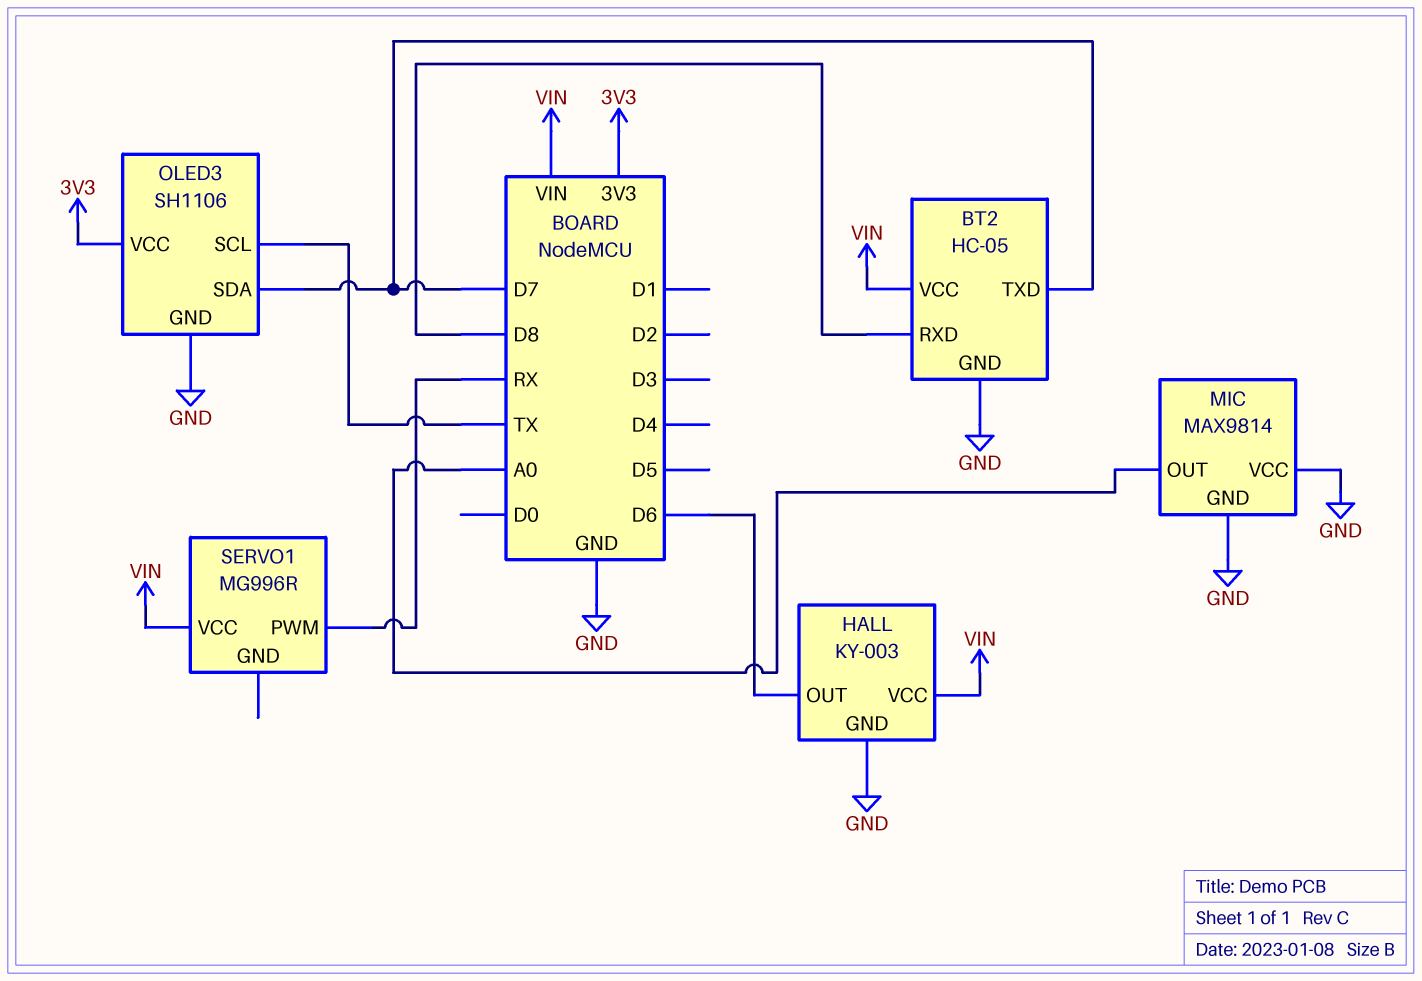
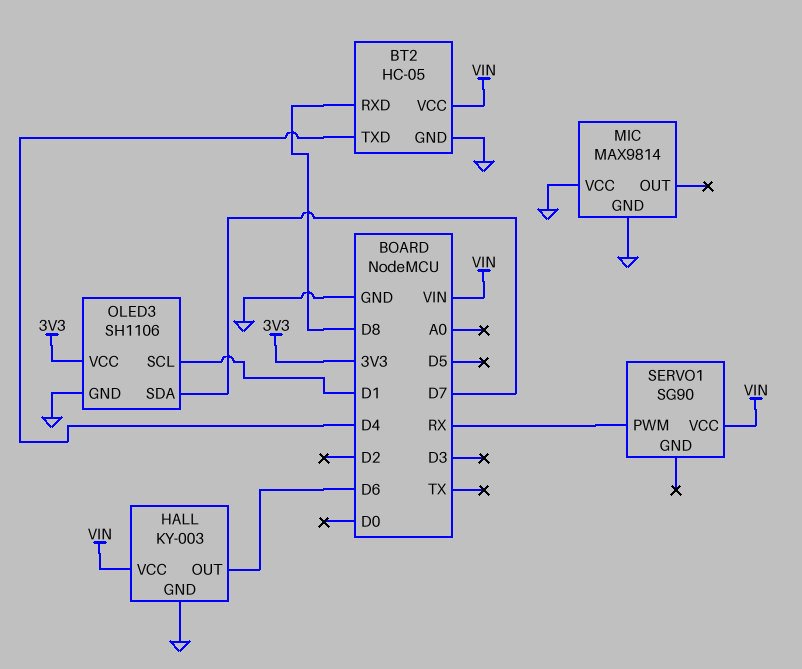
BT2 pin TXD: D7 -> D4
MIC pin OUT: A0 -> none
OLED3 pin SCL: TX -> D1
SERVO1: MG996R -> SG90

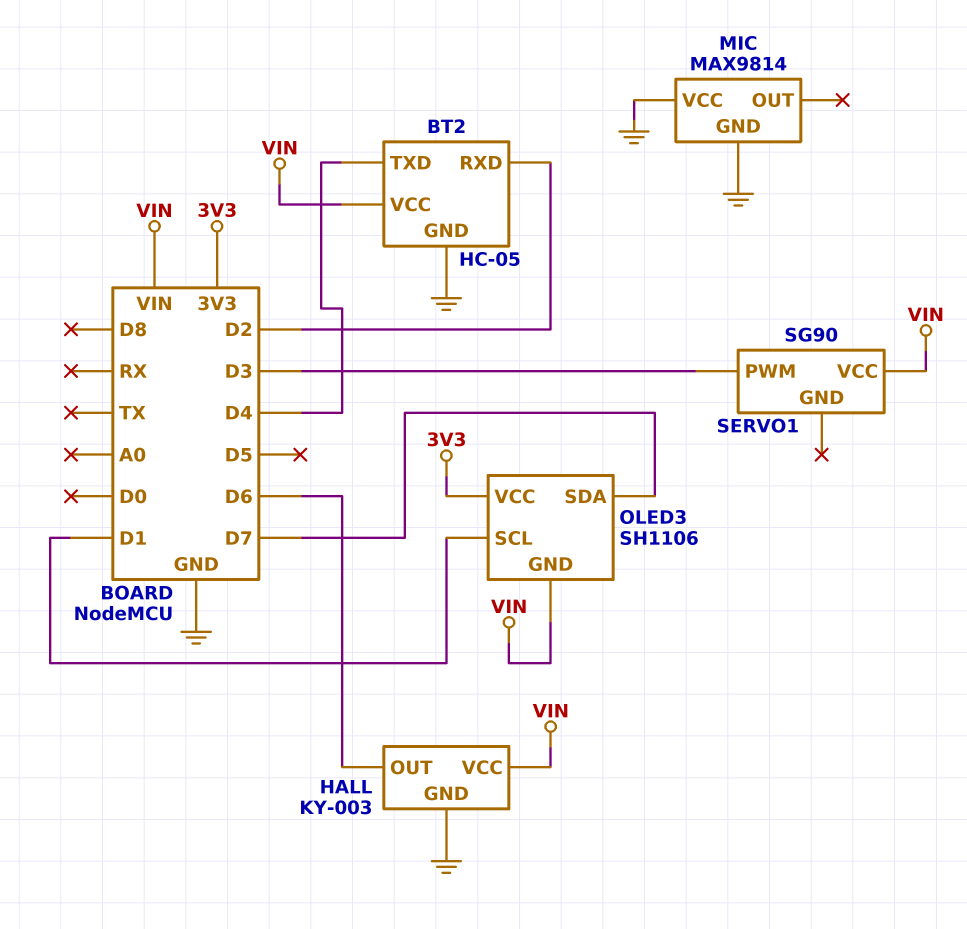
BT2 pin RXD: D8 -> D2
OLED3 pin GND: GND -> VIN
SERVO1 pin PWM: RX -> D3

